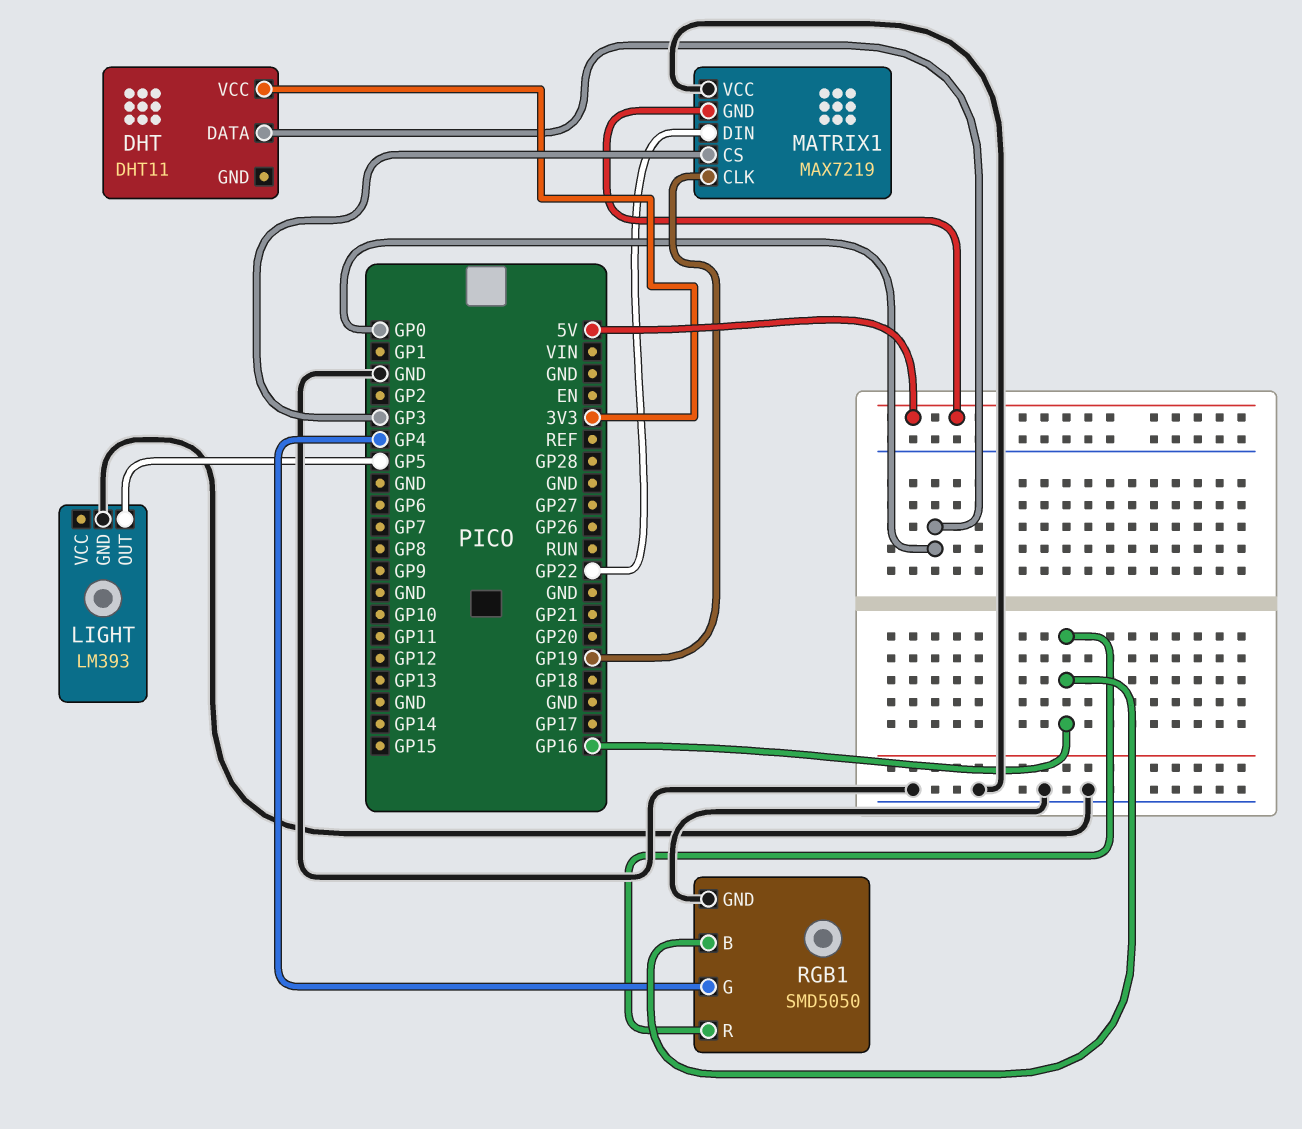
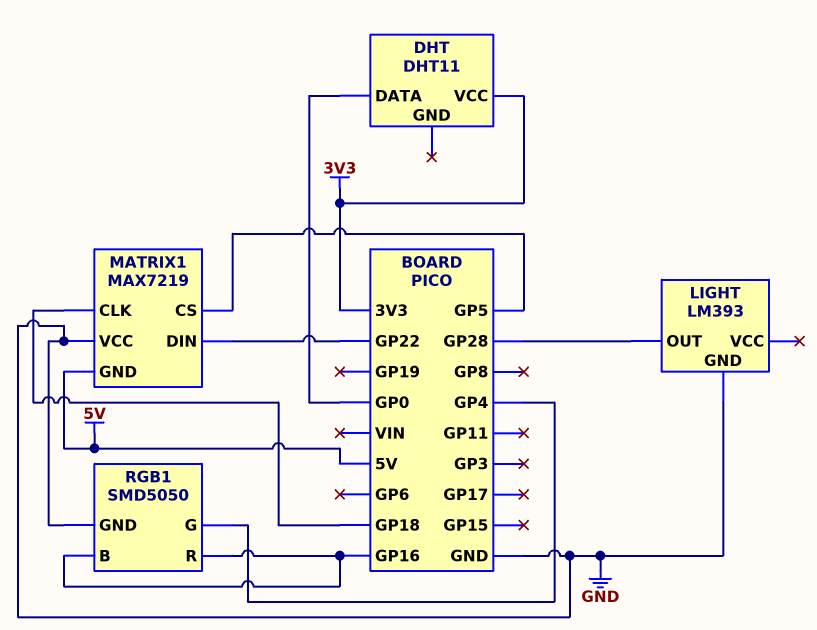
LIGHT pin OUT: GP5 -> GP28
MATRIX1 pin CLK: GP19 -> GP18
MATRIX1 pin CS: GP3 -> GP5

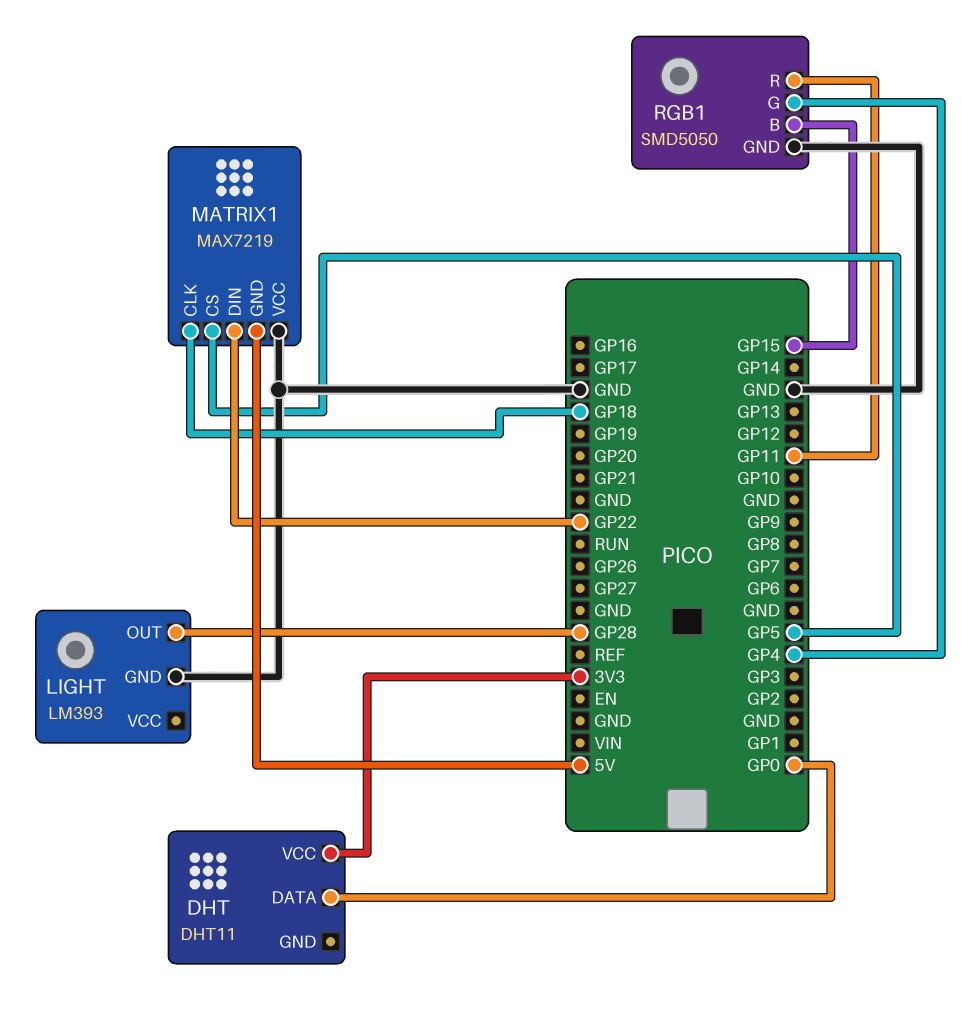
RGB1 pin B: GP16 -> GP15
RGB1 pin R: GP16 -> GP11

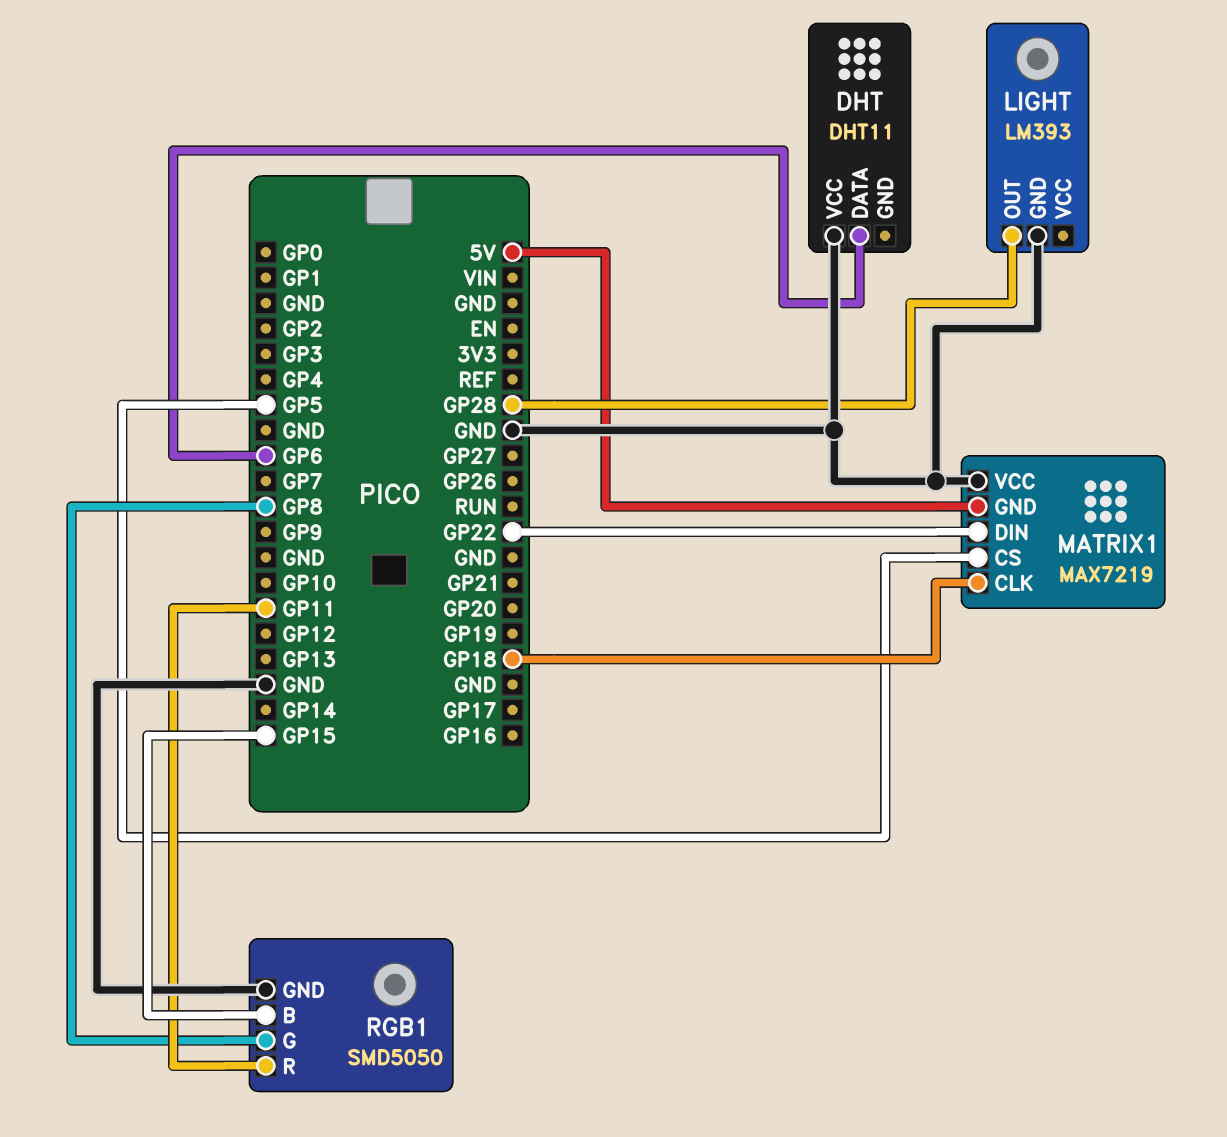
DHT pin DATA: GP0 -> GP6
DHT pin VCC: 3V3 -> GND
RGB1 pin G: GP4 -> GP8

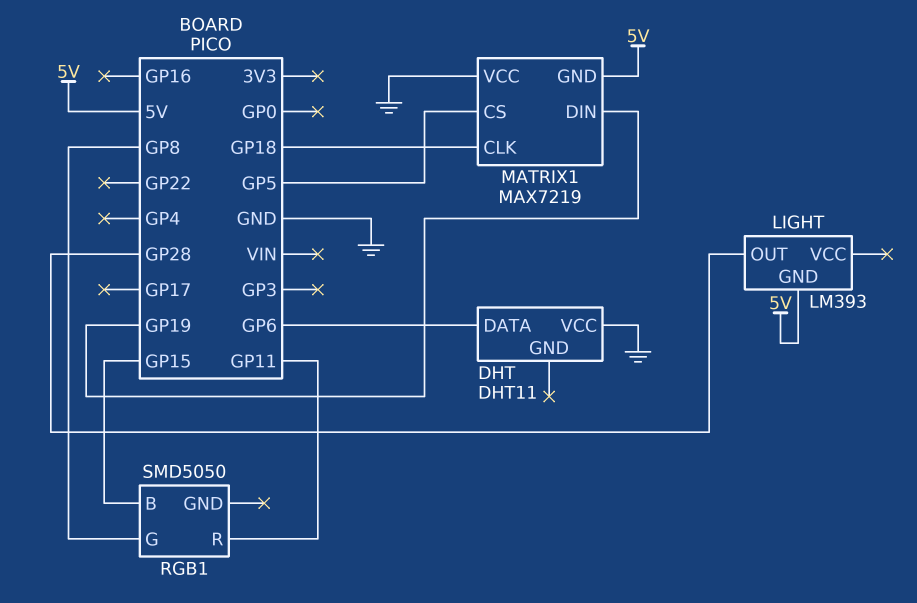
LIGHT pin GND: GND -> 5V
MATRIX1 pin DIN: GP22 -> GP19
RGB1 pin GND: GND -> none

